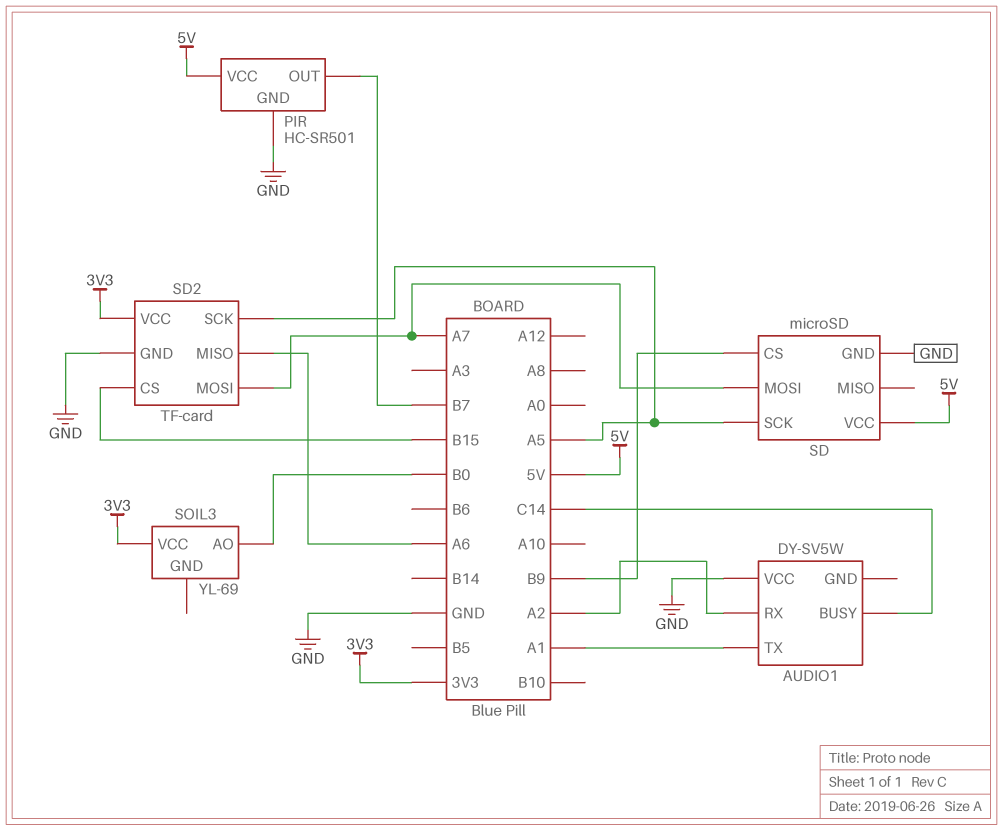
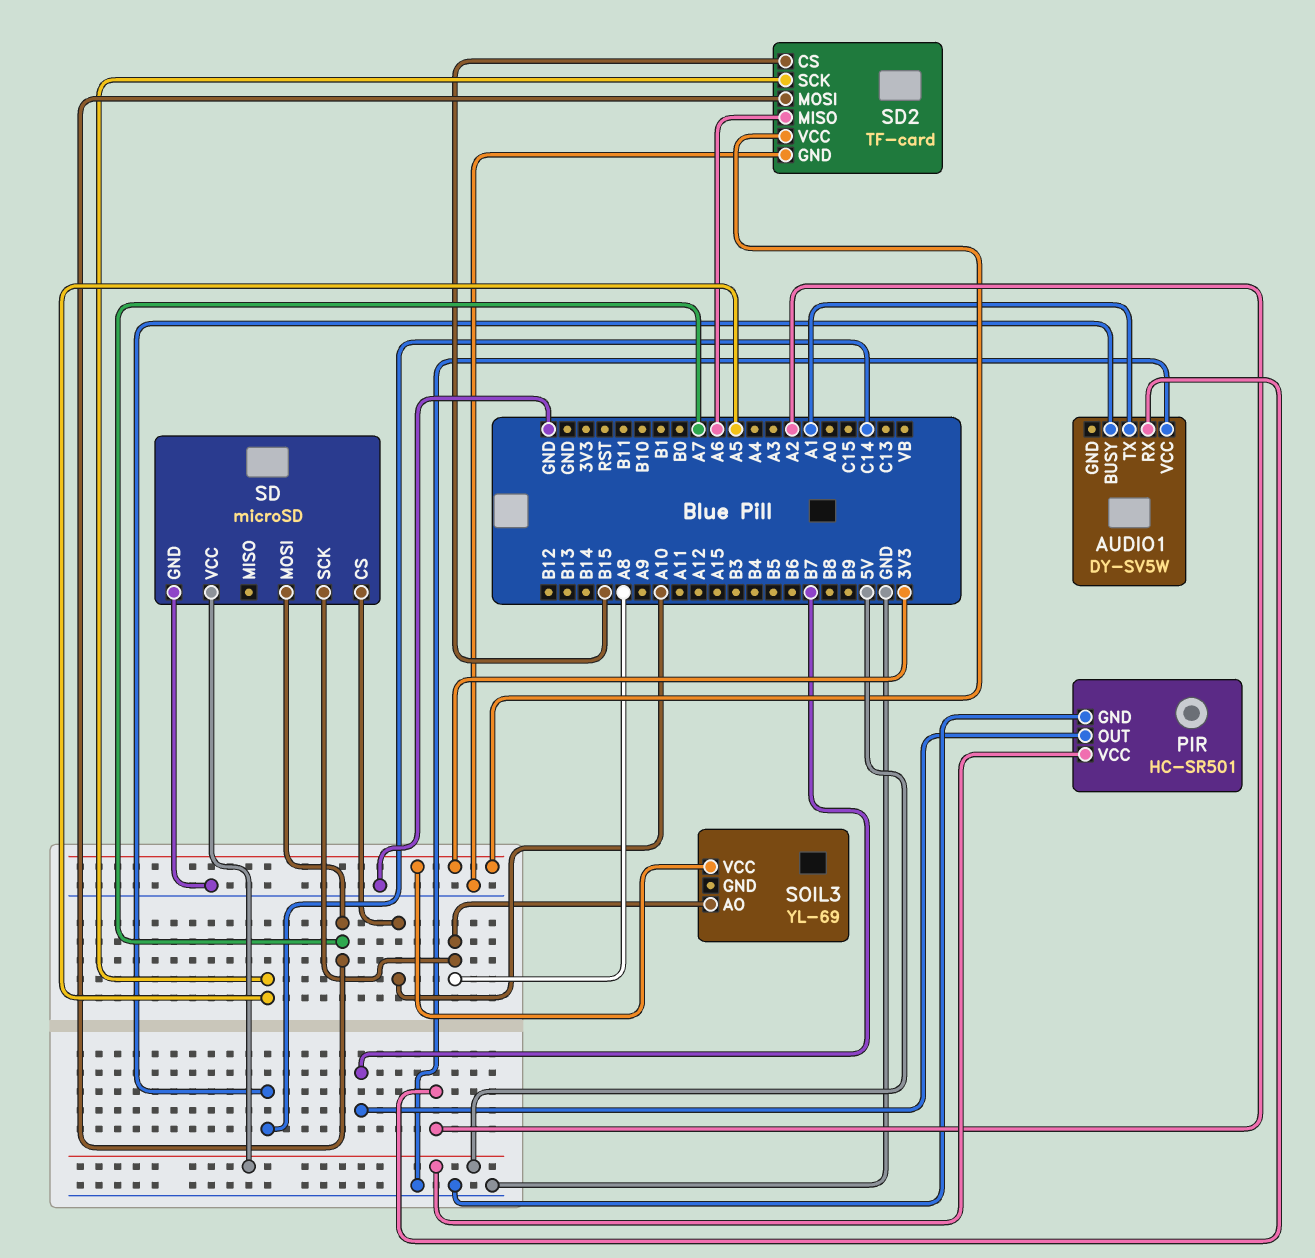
SD pin CS: B9 -> A10
SD pin SCK: A5 -> A8
SOIL3 pin AO: B0 -> A8

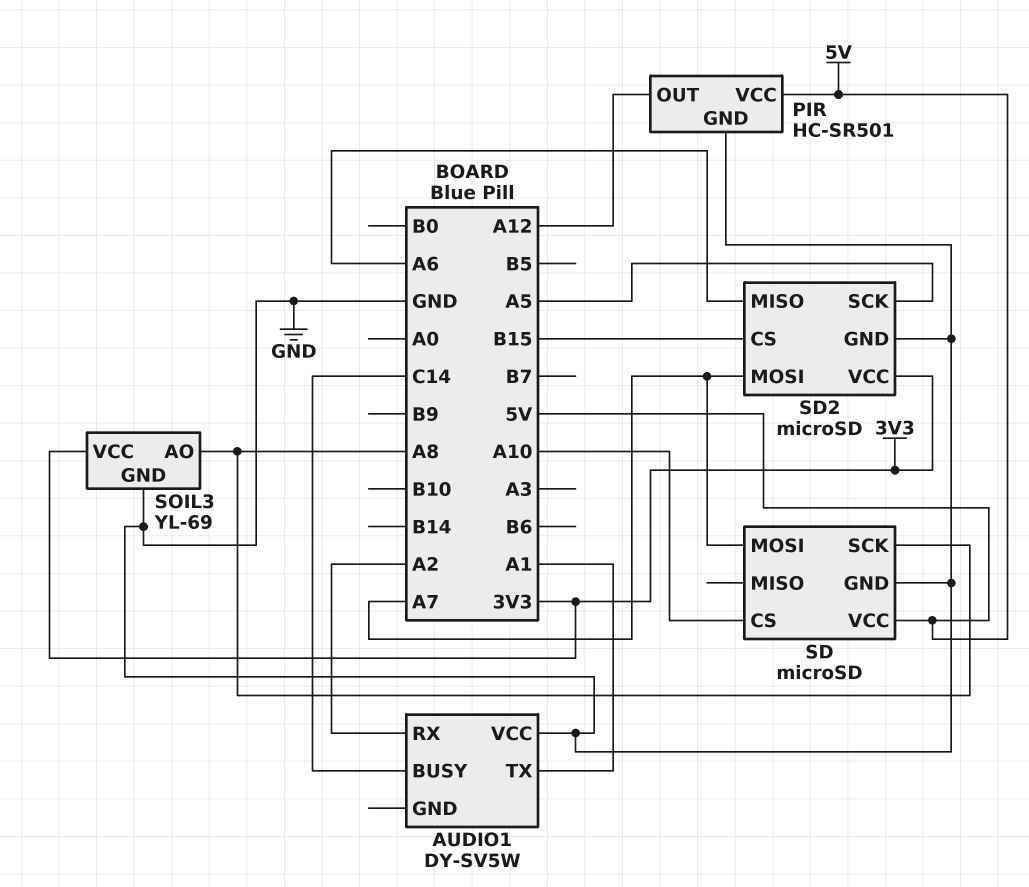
PIR pin OUT: B7 -> A12
SD2: TF-card -> microSD
SOIL3 pin GND: none -> GND

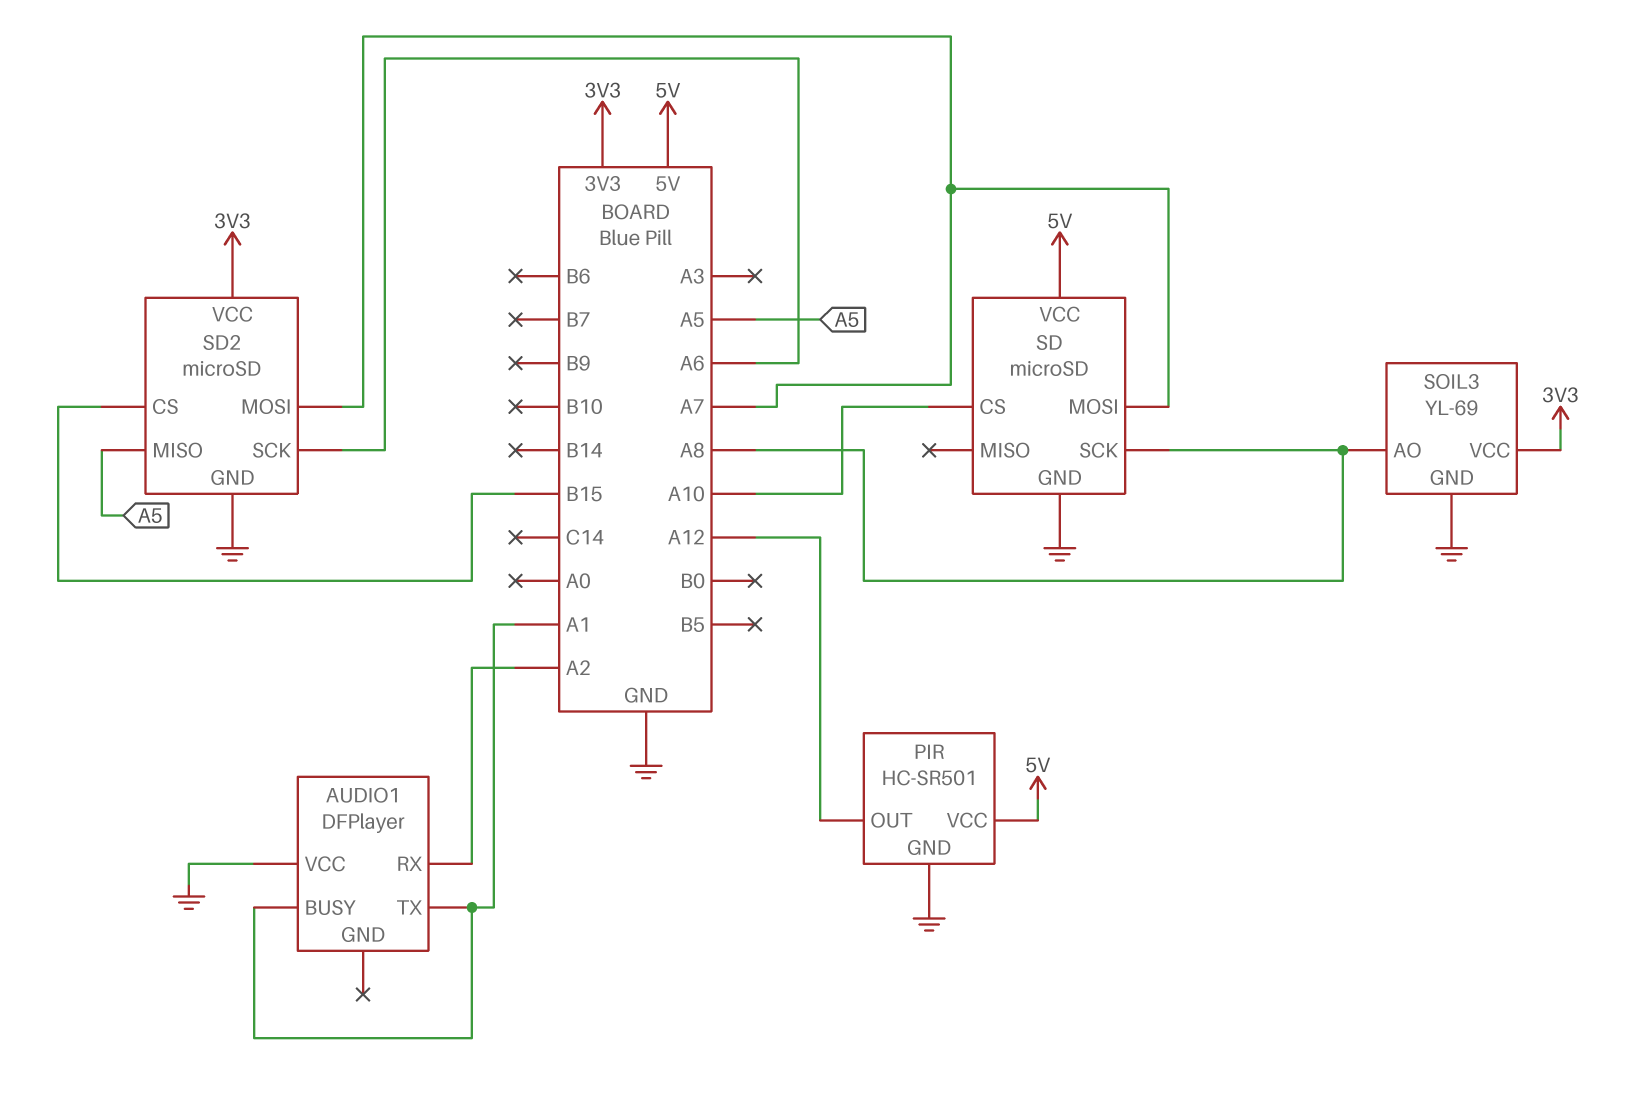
AUDIO1: DY-SV5W -> DFPlayer
AUDIO1 pin BUSY: C14 -> A1
SD2 pin MISO: A6 -> A5
SD2 pin SCK: A5 -> A6

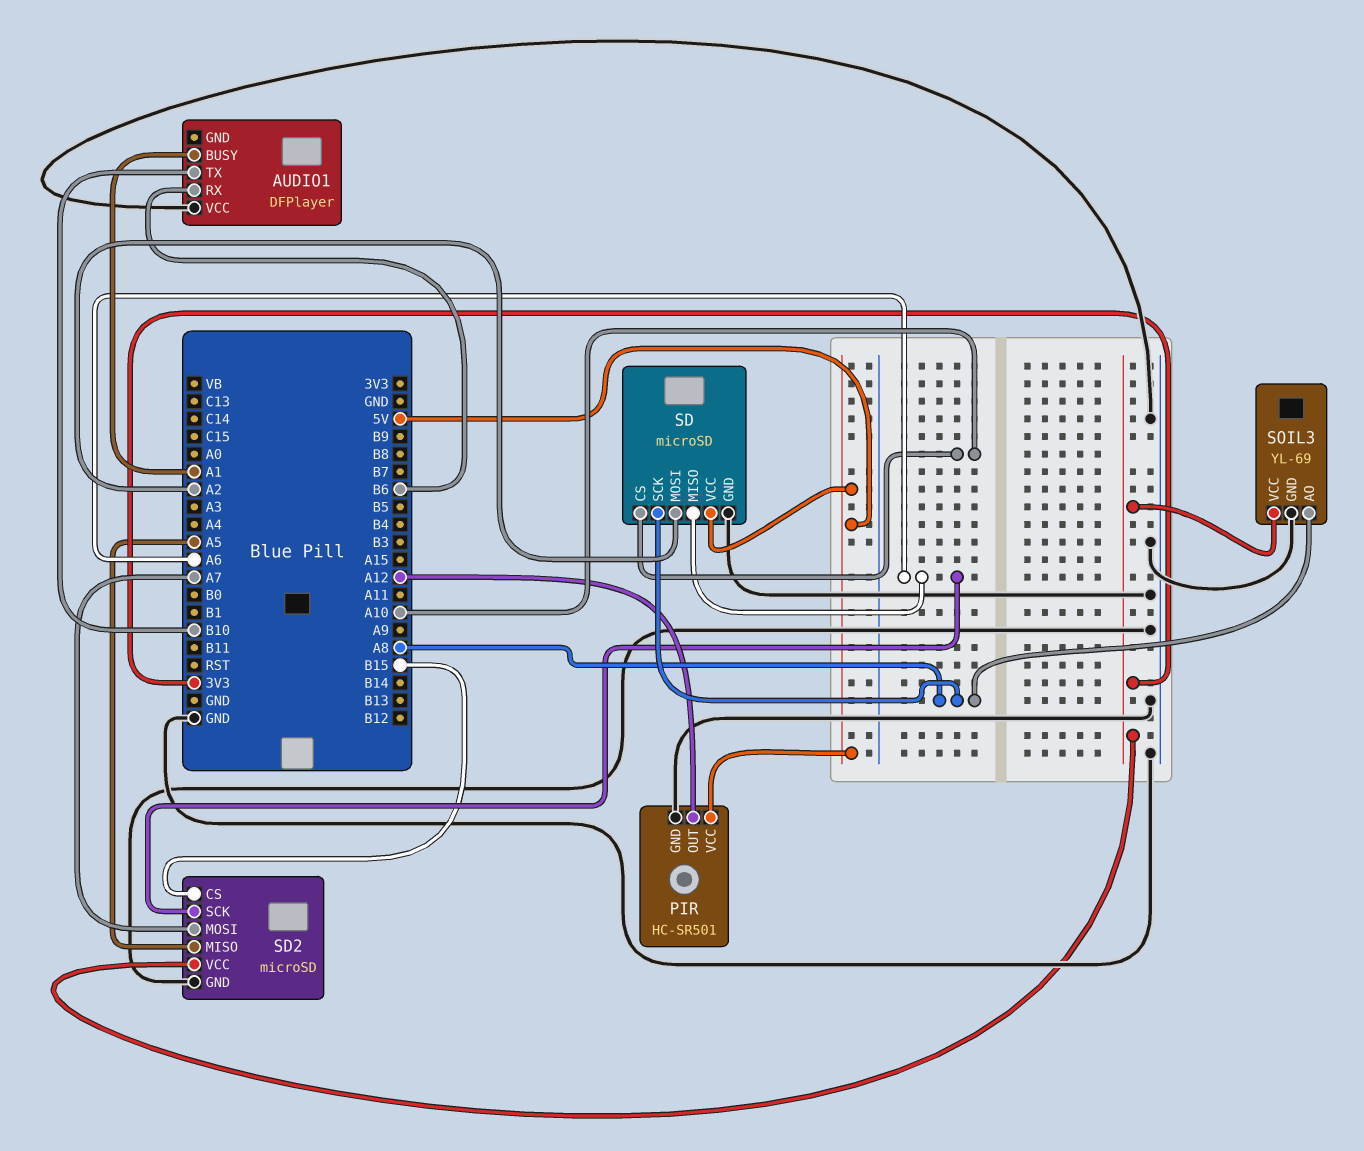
AUDIO1 pin RX: A2 -> B6
AUDIO1 pin TX: A1 -> B10
SD pin MISO: none -> A6
SD pin MOSI: A7 -> A2

